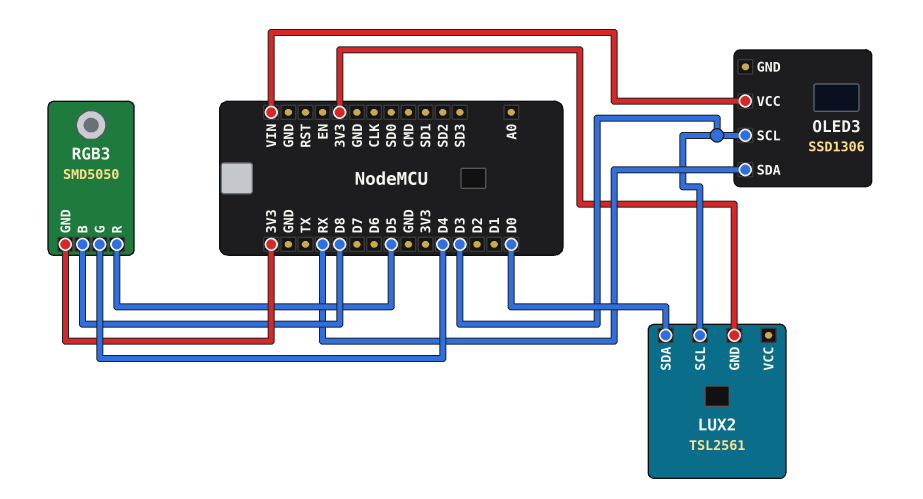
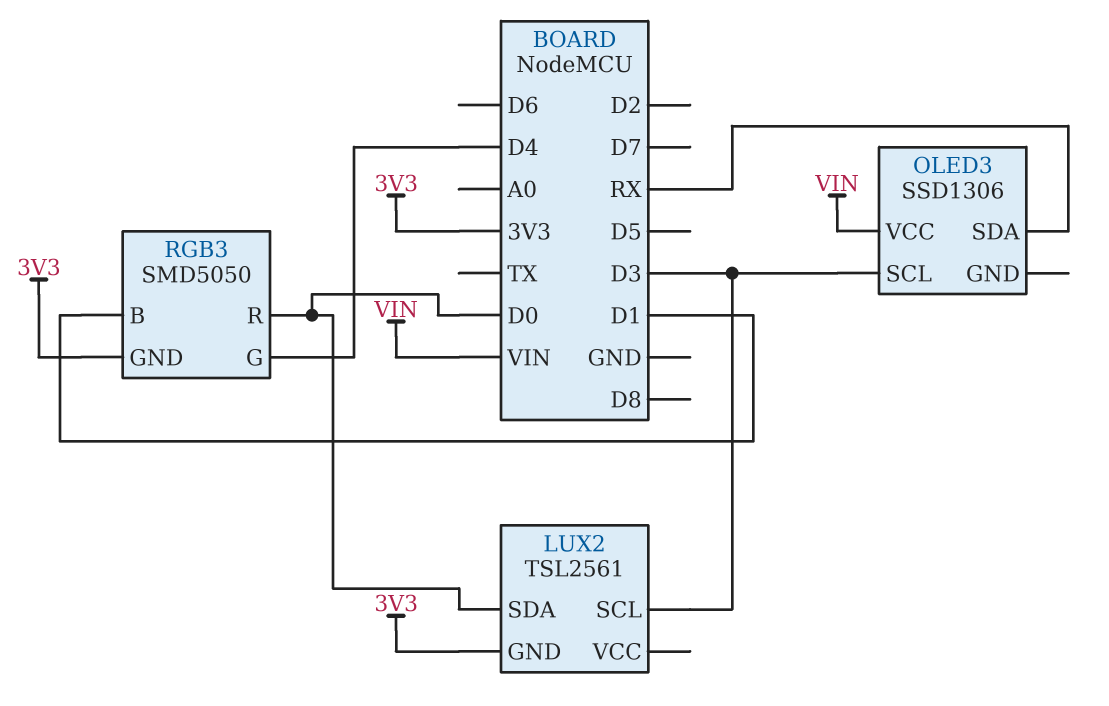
RGB3 pin B: D8 -> D1
RGB3 pin R: D5 -> D0

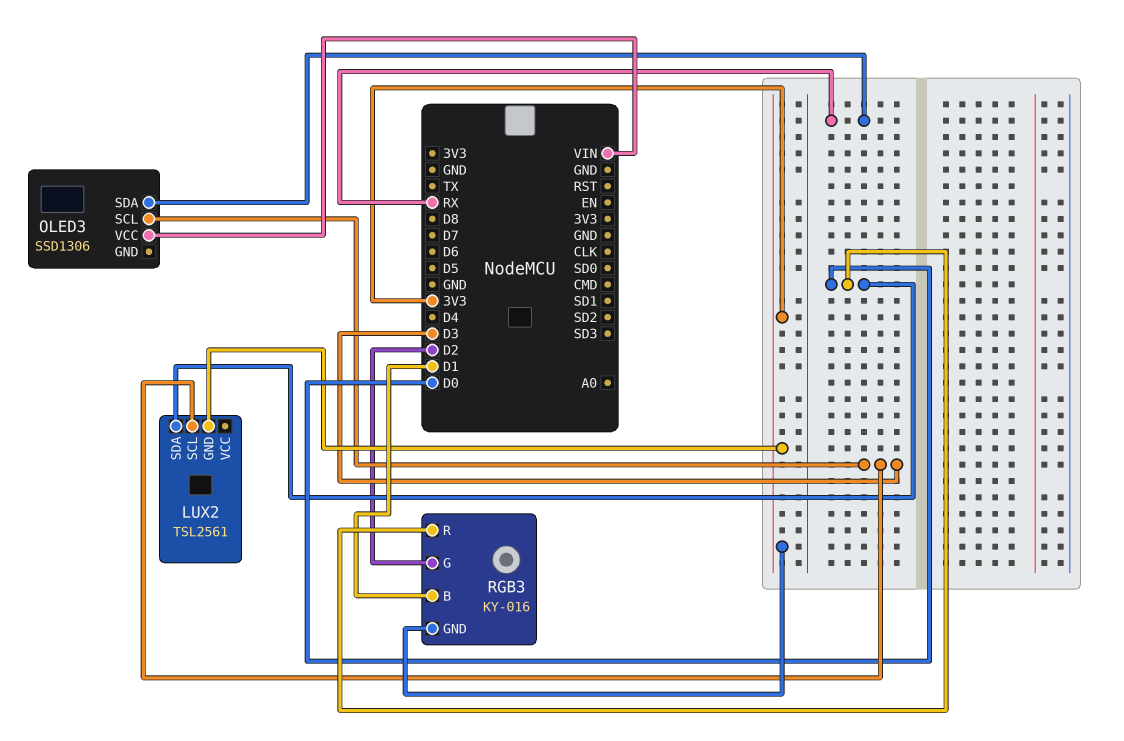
RGB3: SMD5050 -> KY-016
RGB3 pin G: D4 -> D2

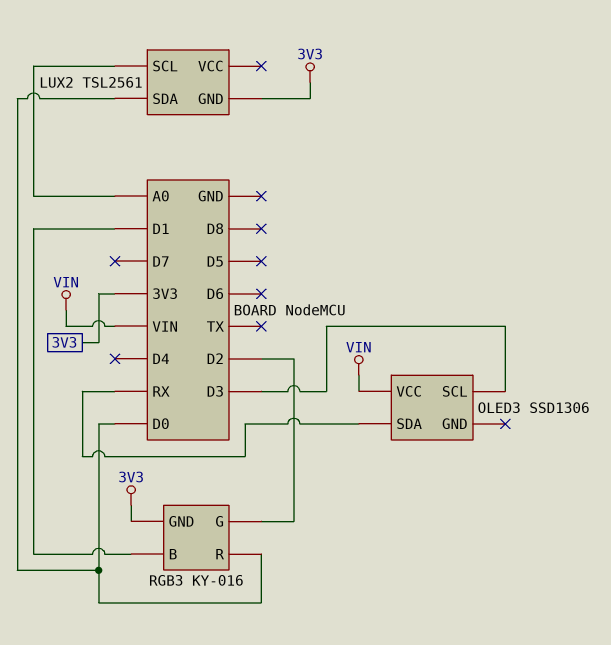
LUX2 pin SCL: D3 -> A0

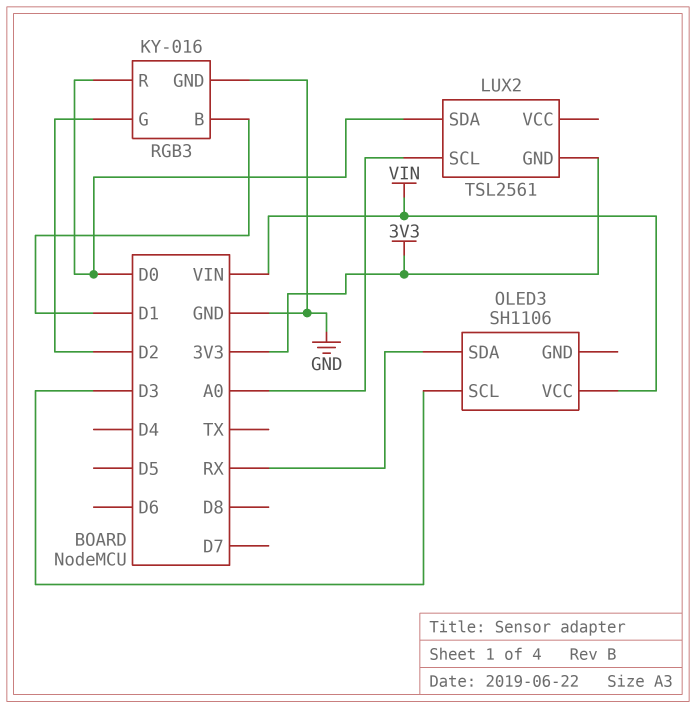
OLED3: SSD1306 -> SH1106
RGB3 pin GND: 3V3 -> GND

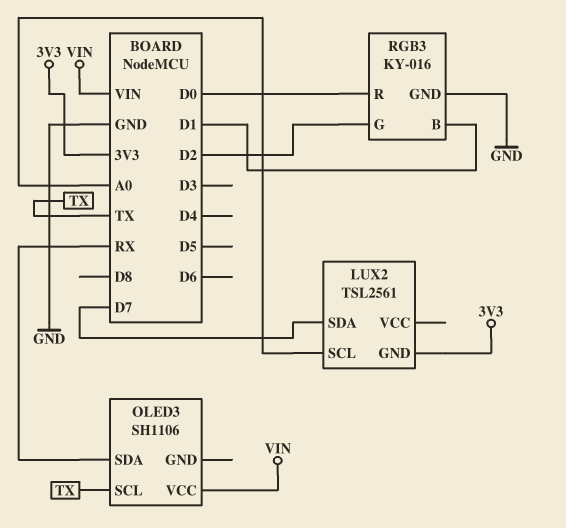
LUX2 pin SDA: D0 -> D7
OLED3 pin SCL: D3 -> TX

